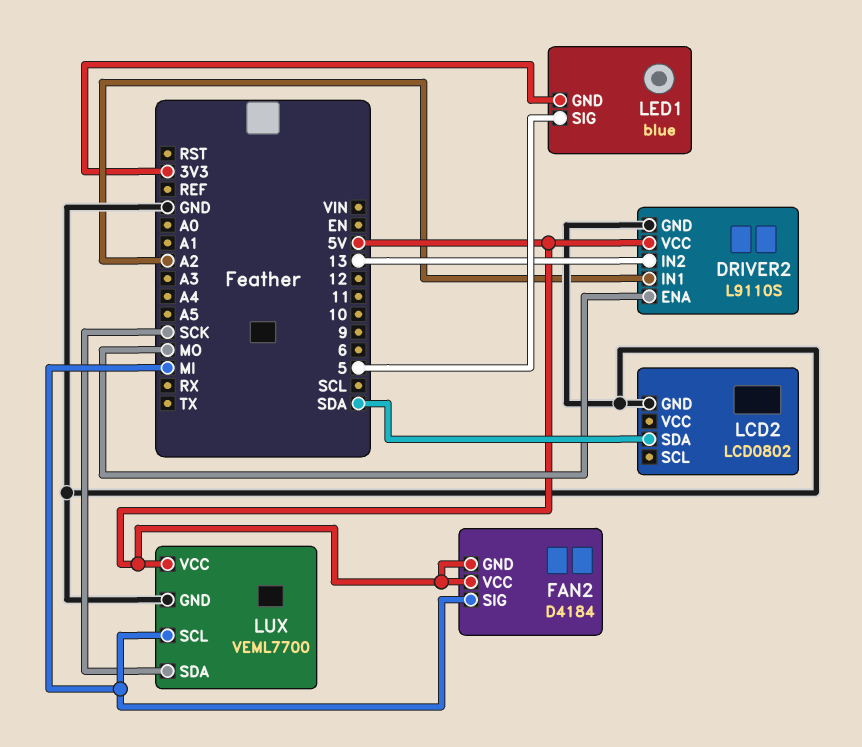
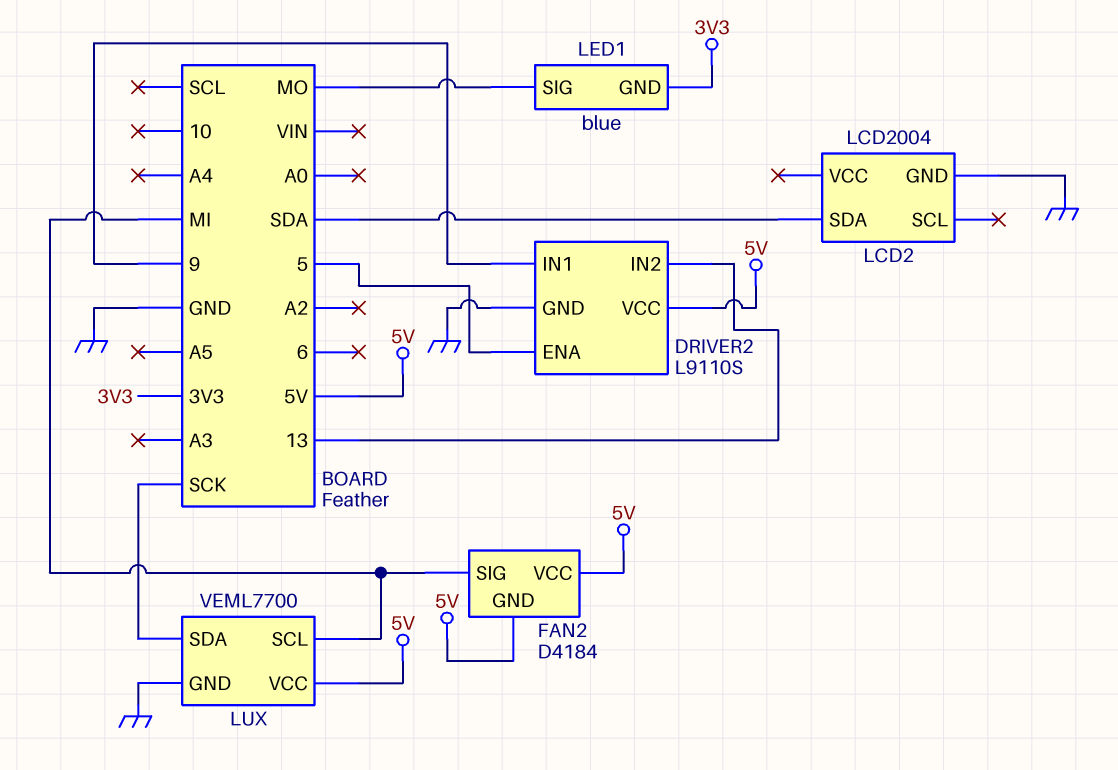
DRIVER2 pin ENA: MO -> 5
DRIVER2 pin IN1: A2 -> 9
LCD2: LCD0802 -> LCD2004
LED1 pin SIG: 5 -> MO

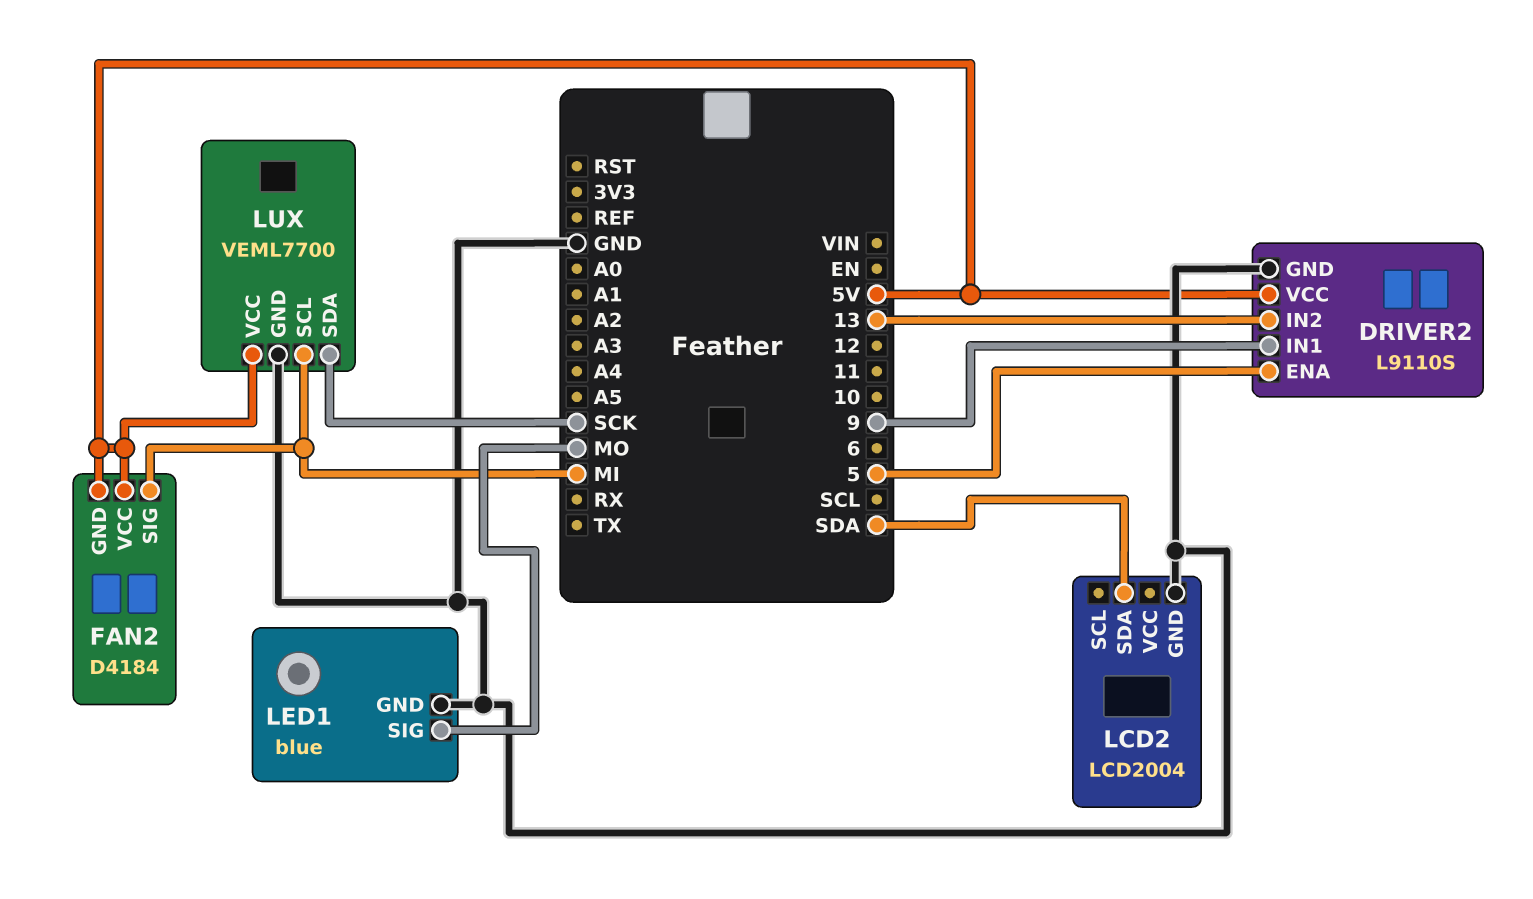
LED1 pin GND: 3V3 -> GND

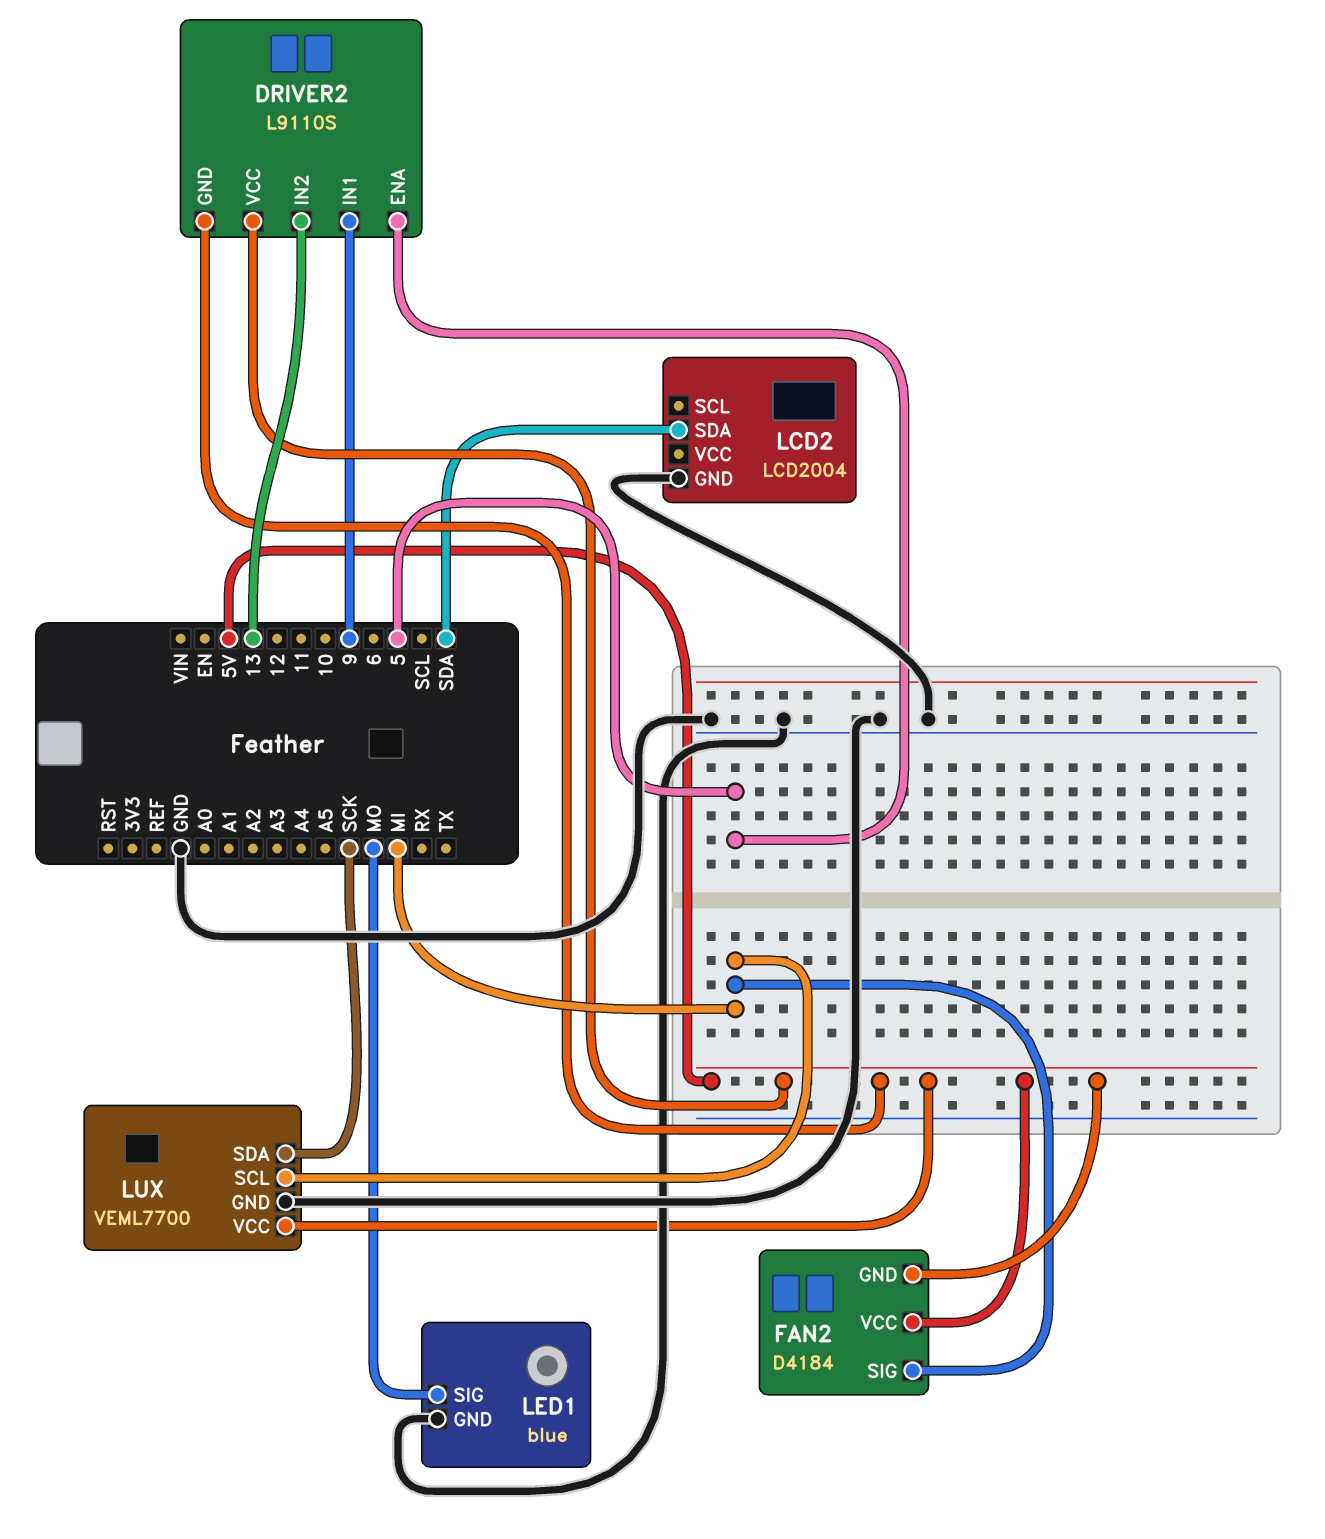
DRIVER2 pin GND: GND -> 5V

